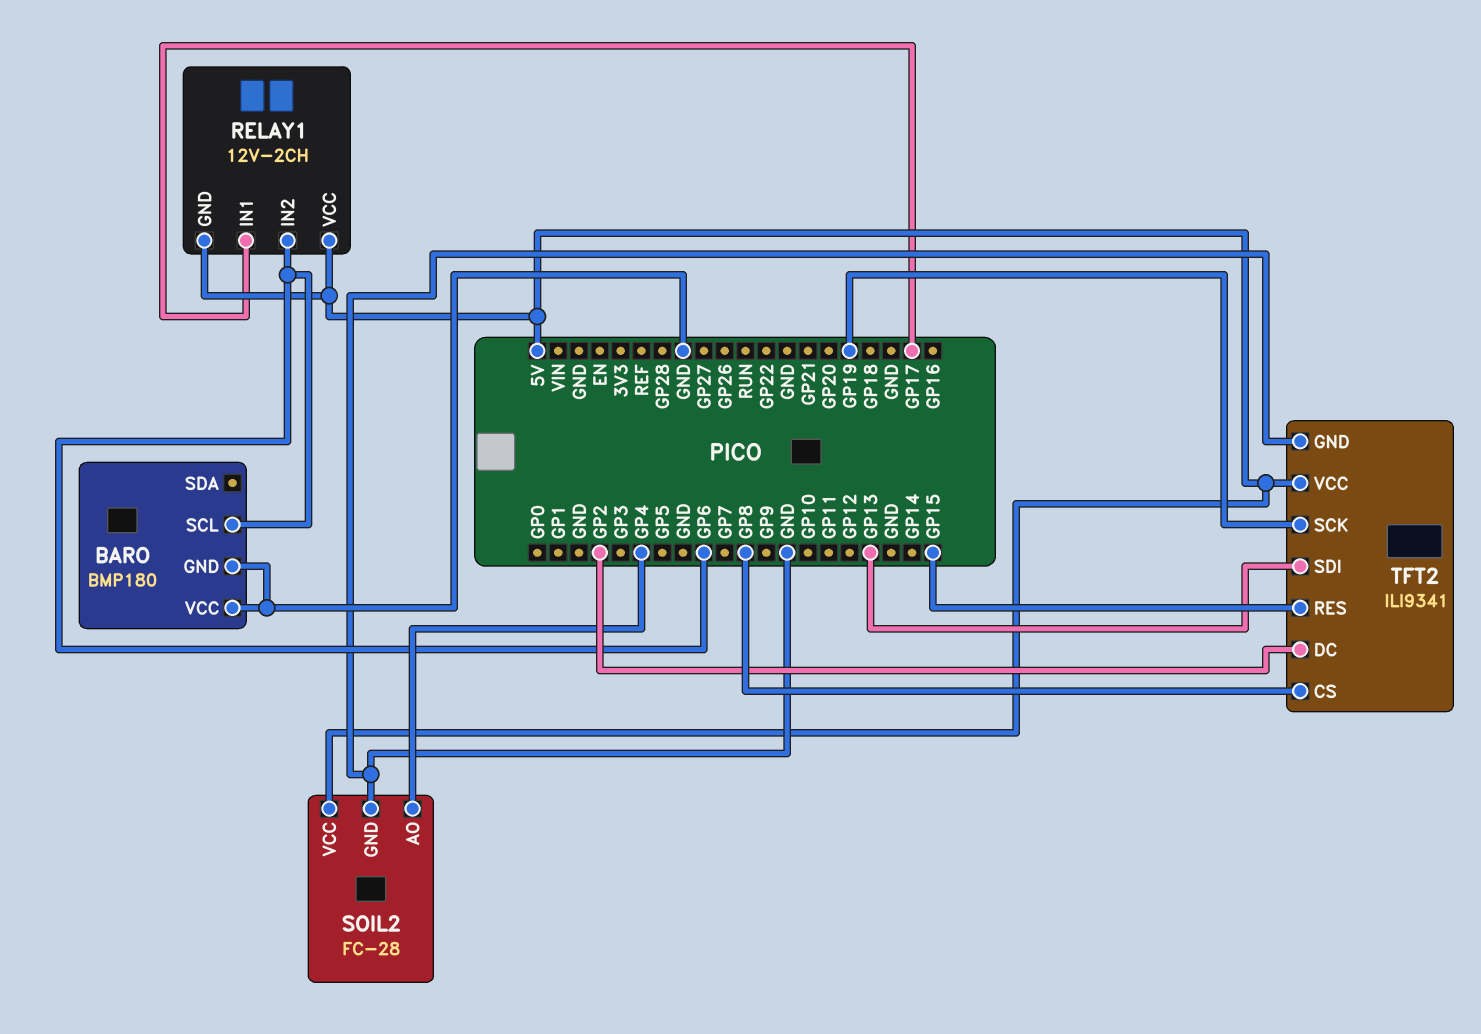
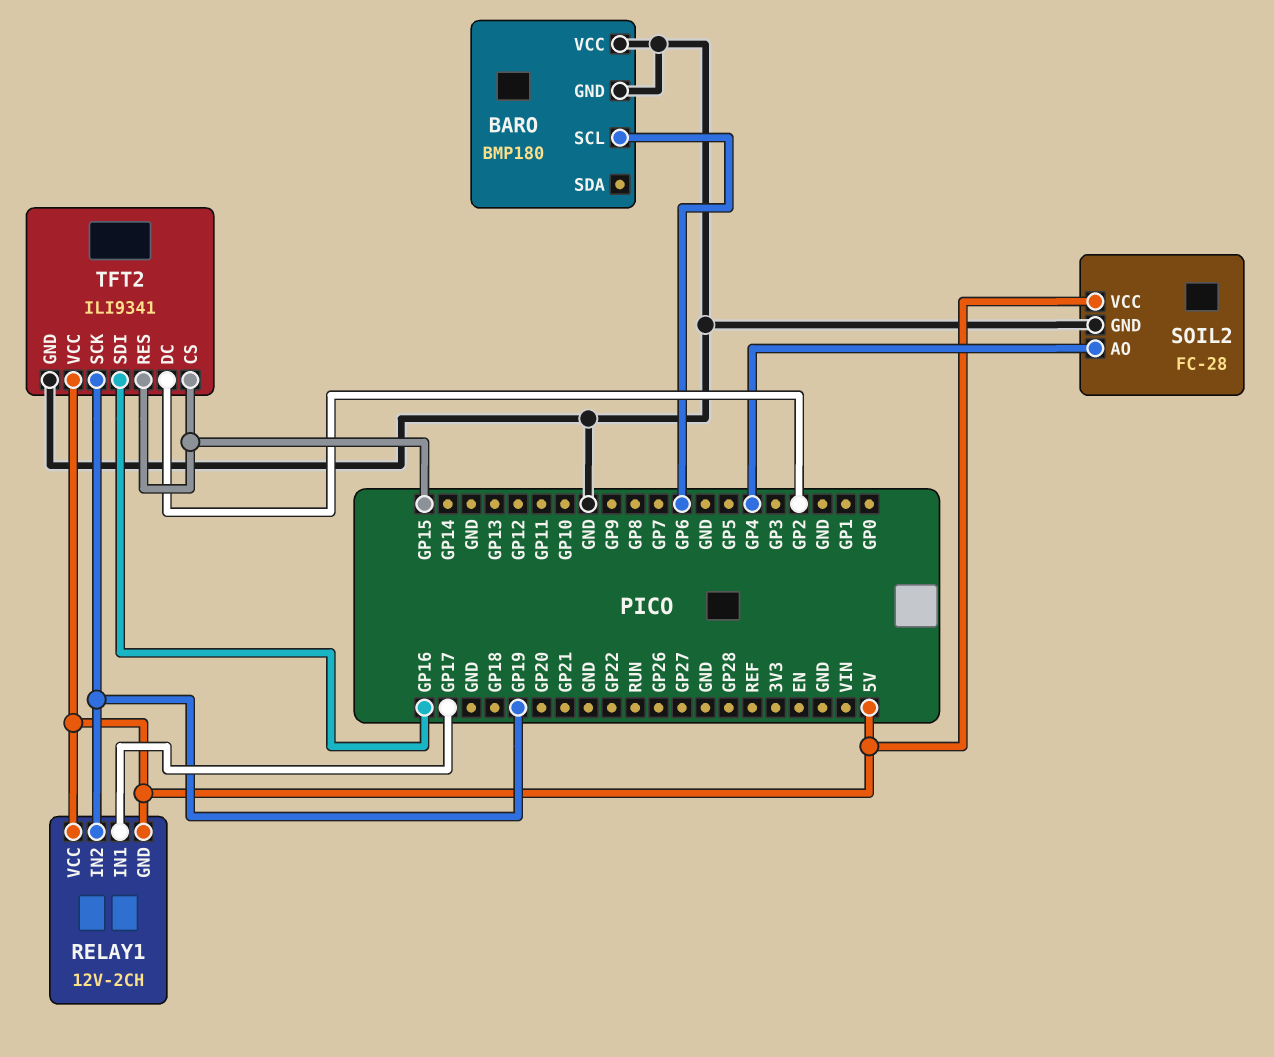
RELAY1 pin IN2: GP6 -> GP19
TFT2 pin CS: GP8 -> GP15
TFT2 pin SDI: GP13 -> GP16

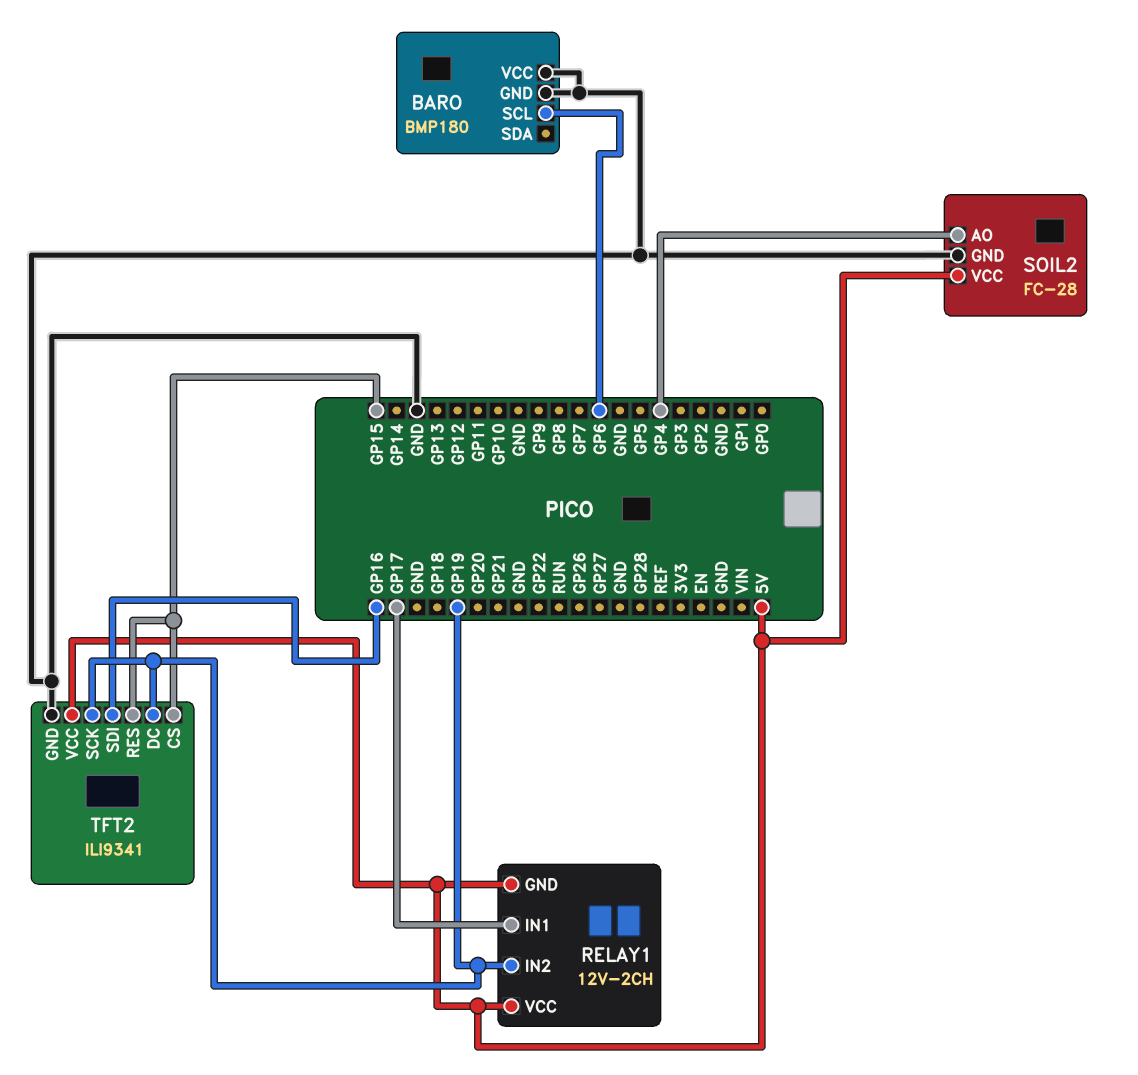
TFT2 pin DC: GP2 -> GP19

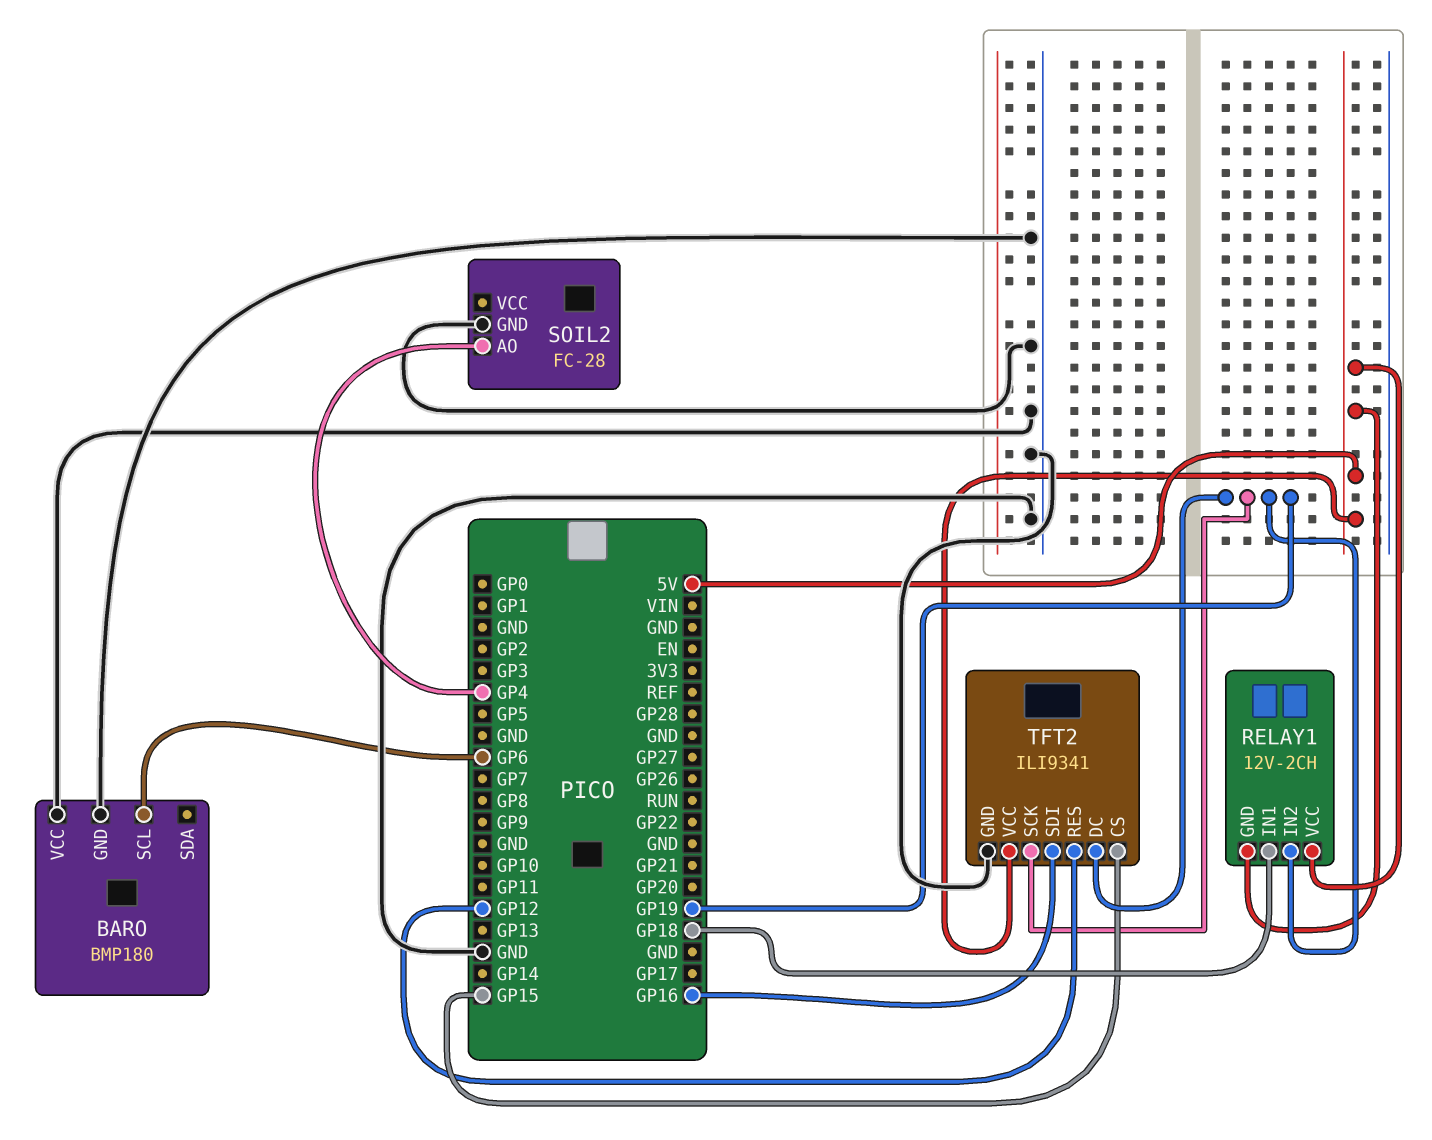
RELAY1 pin IN1: GP17 -> GP18
SOIL2 pin VCC: 5V -> none
TFT2 pin RES: GP15 -> GP12

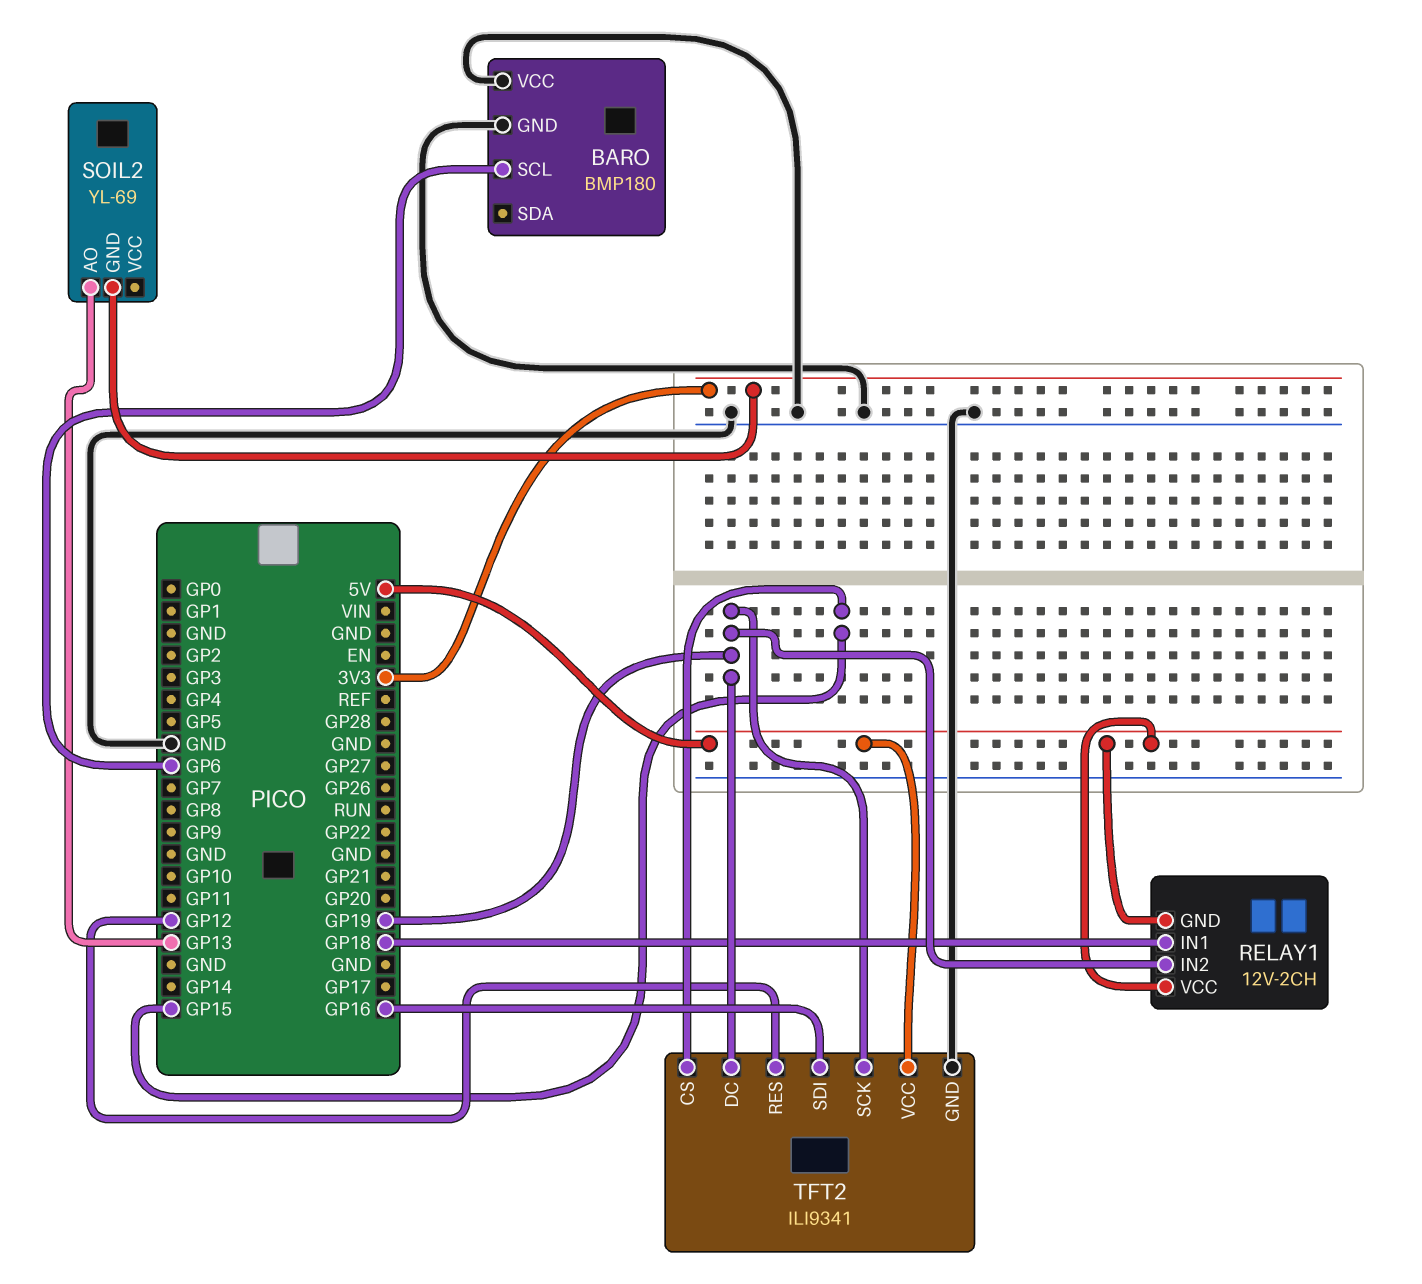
SOIL2: FC-28 -> YL-69
SOIL2 pin AO: GP4 -> GP13
SOIL2 pin GND: GND -> 3V3

